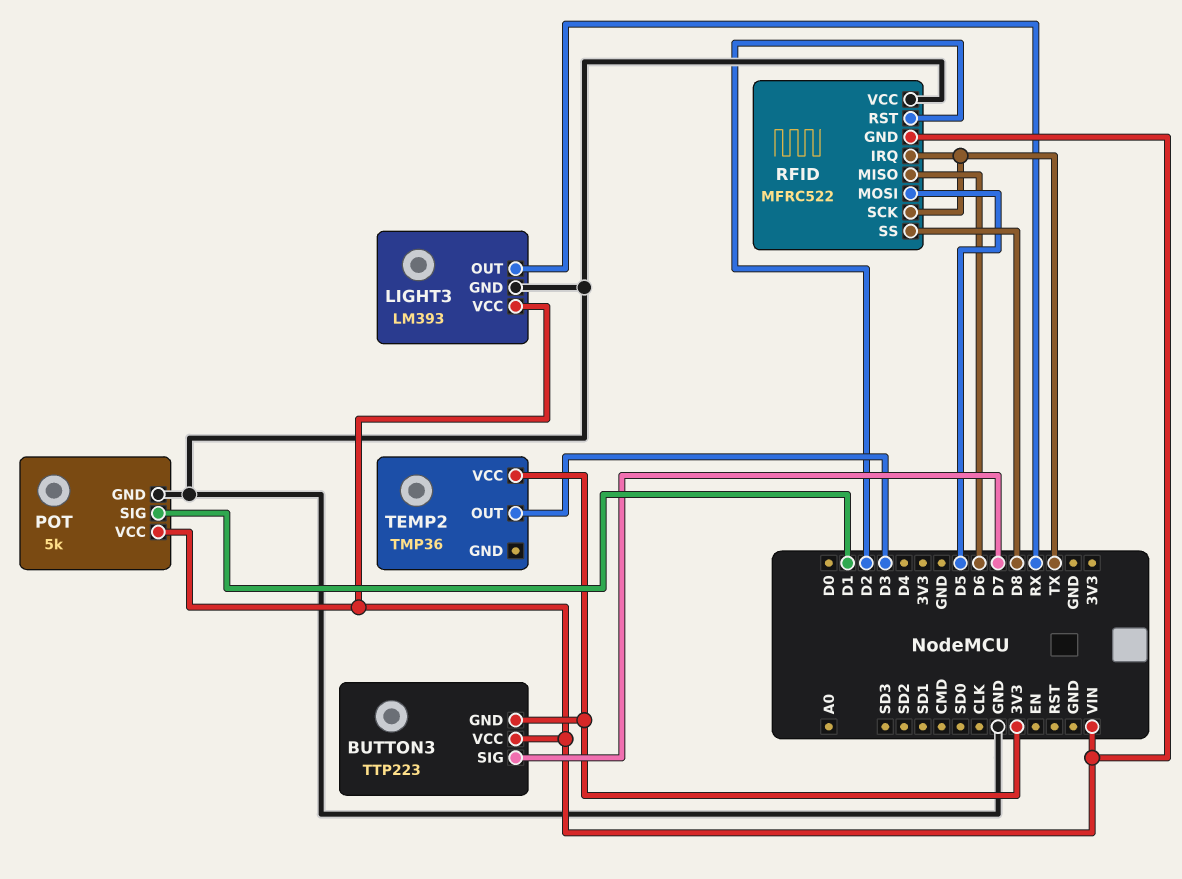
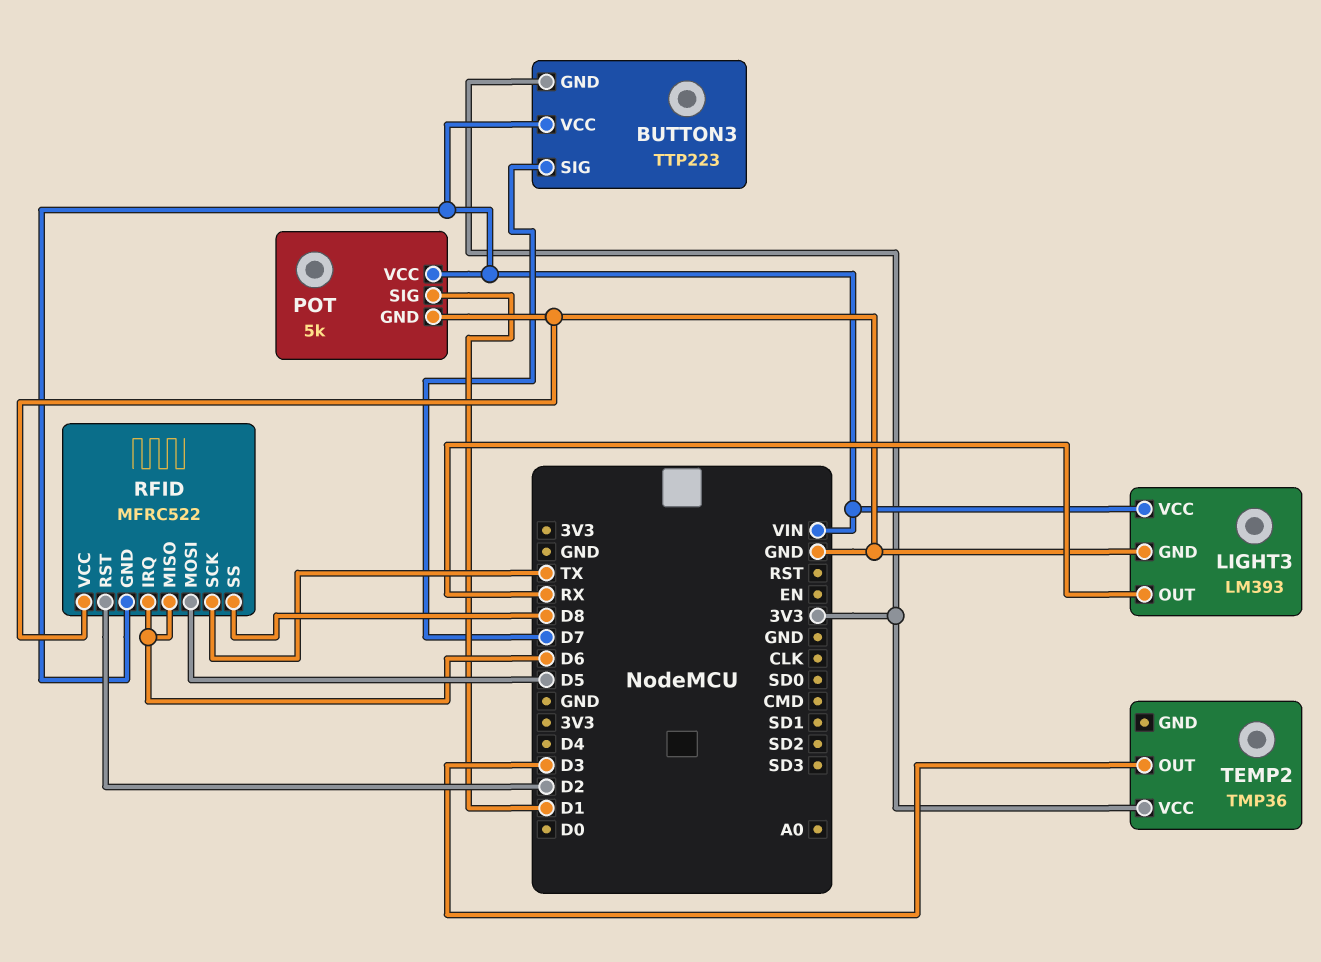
RFID pin IRQ: TX -> D6

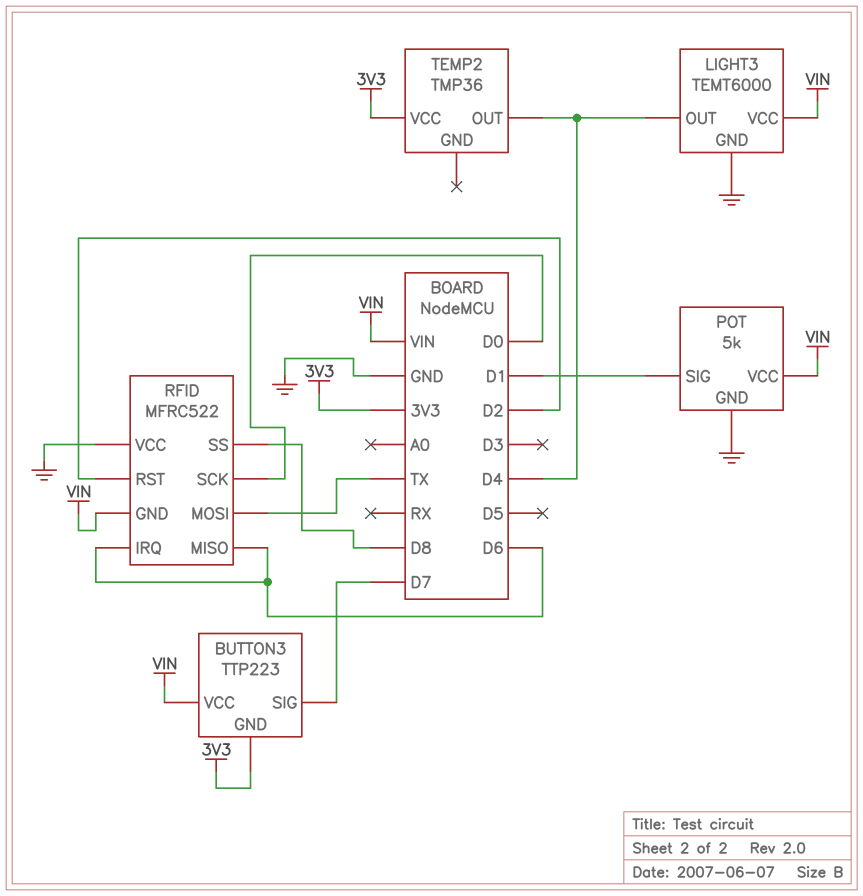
LIGHT3: LM393 -> TEMT6000
LIGHT3 pin OUT: RX -> D4
RFID pin MOSI: D5 -> TX
RFID pin SCK: TX -> D0
TEMP2 pin OUT: D3 -> D4

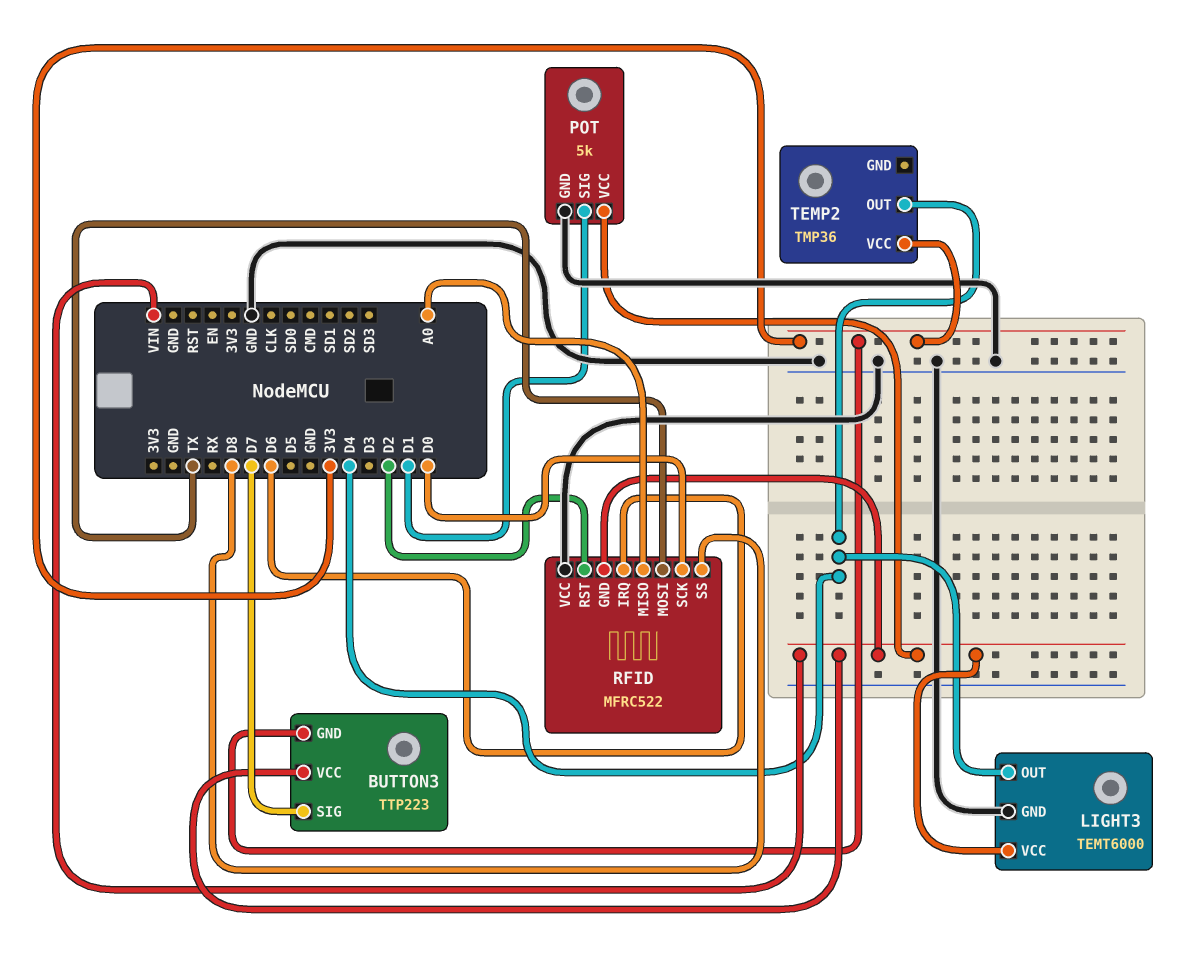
RFID pin MISO: D6 -> A0

